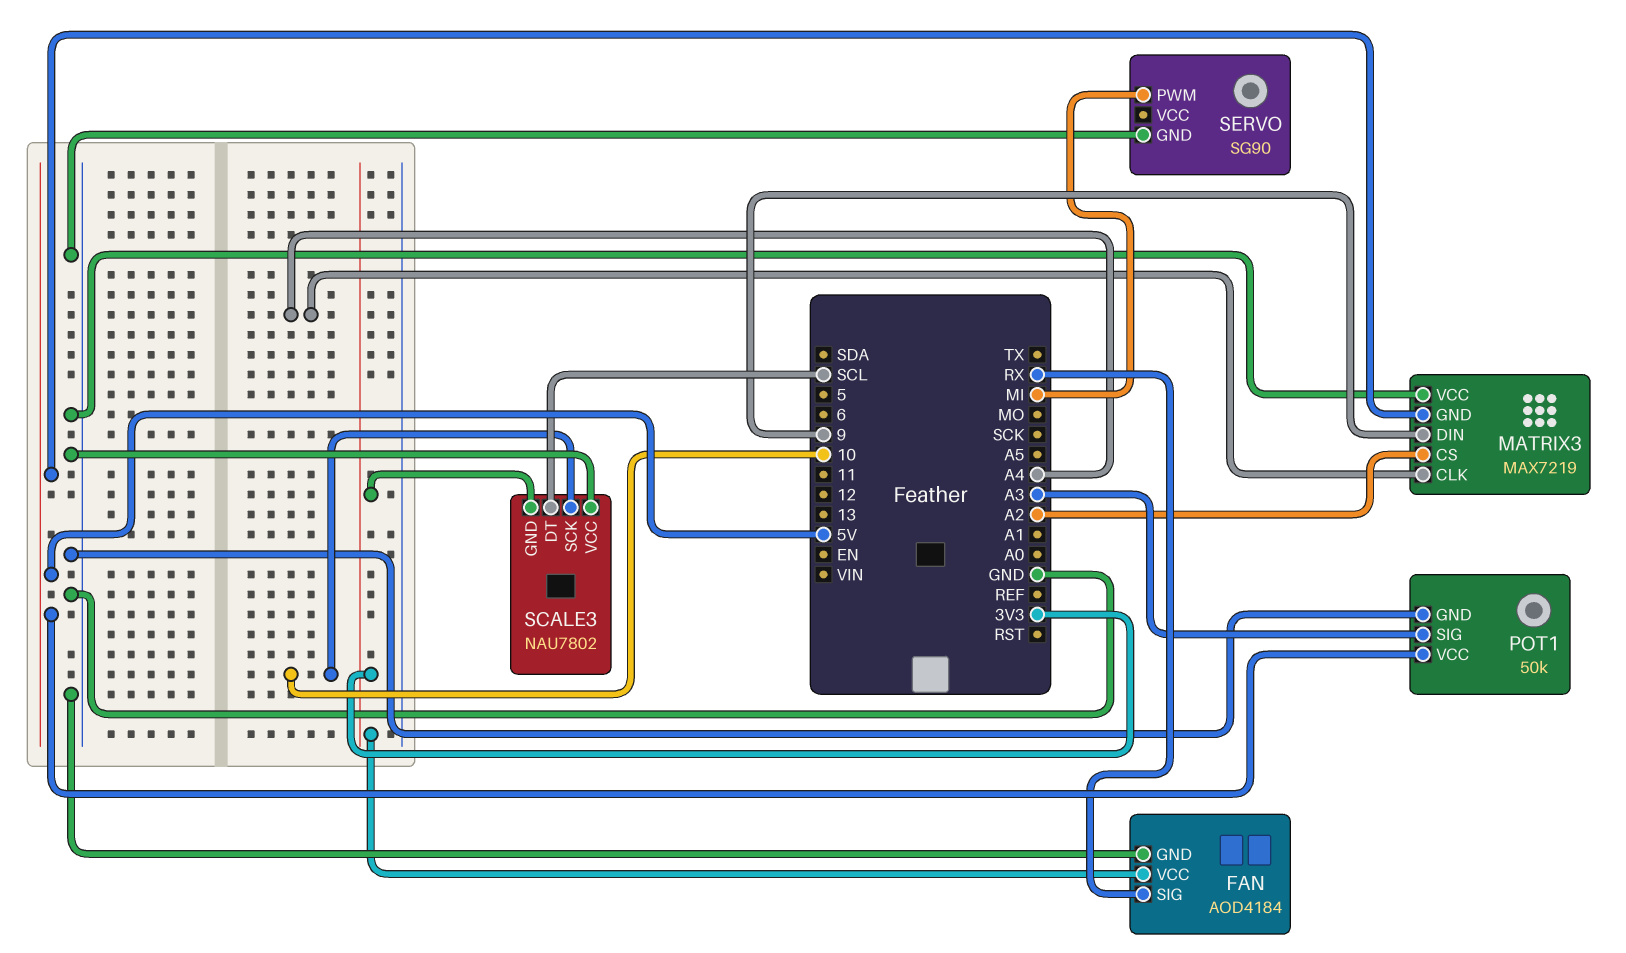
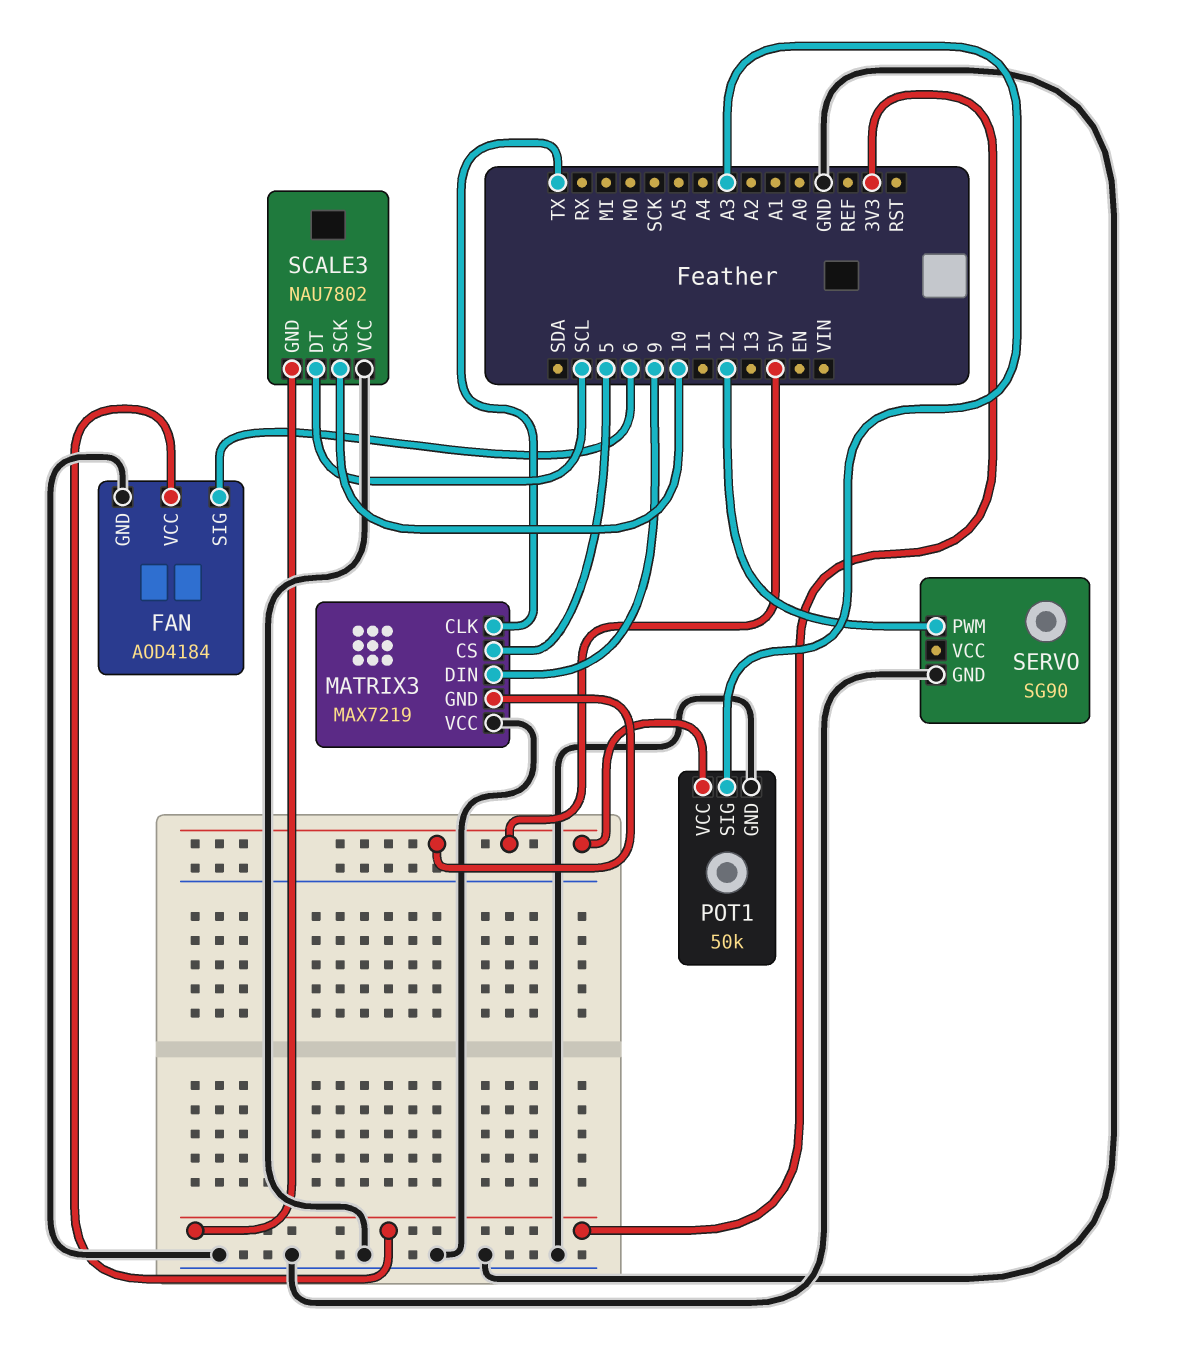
FAN pin SIG: RX -> 6
MATRIX3 pin CLK: A4 -> TX
MATRIX3 pin CS: A2 -> 5
SERVO pin PWM: MI -> 12

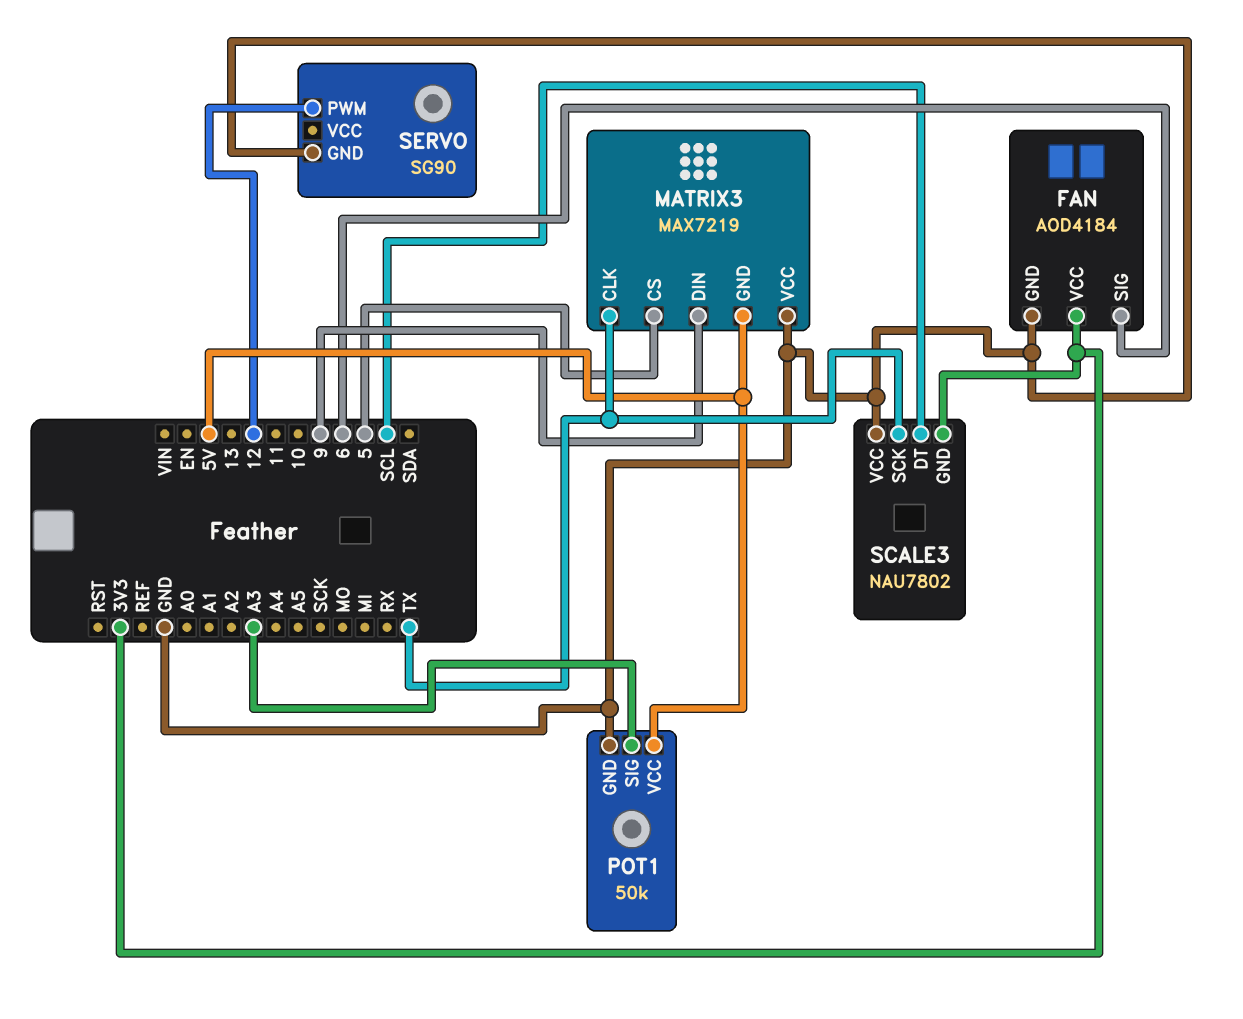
SCALE3 pin SCK: 10 -> TX

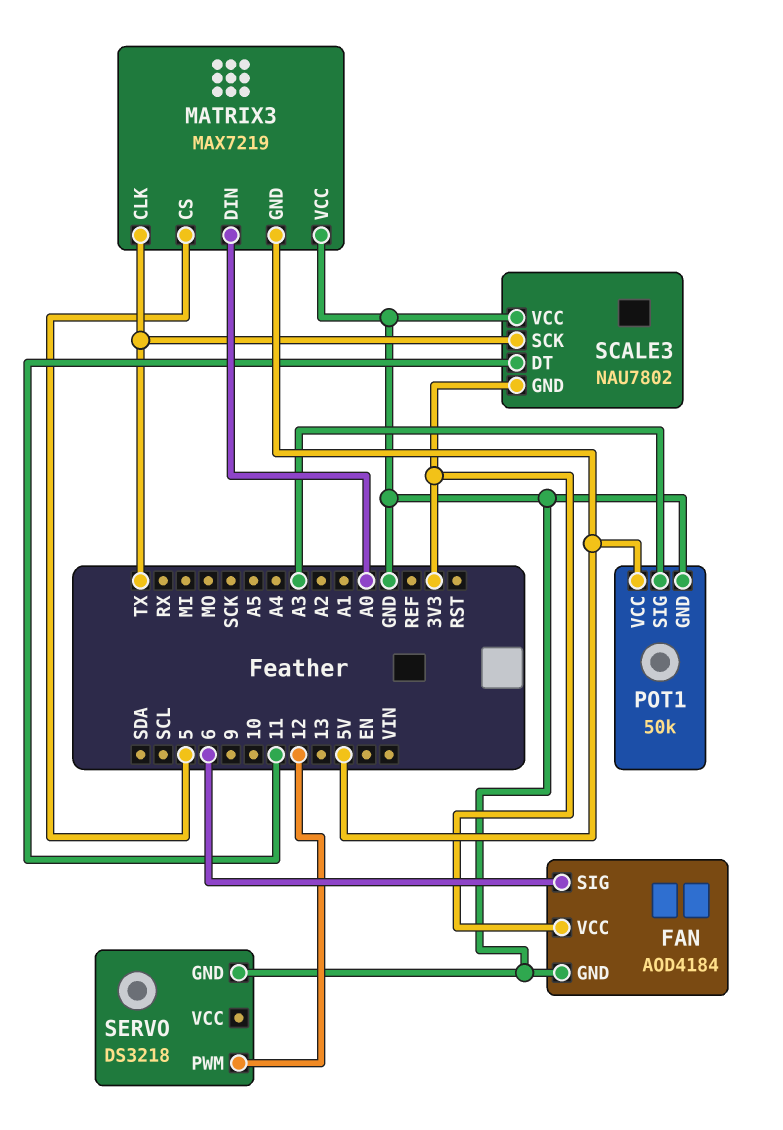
MATRIX3 pin DIN: 9 -> A0
SCALE3 pin DT: SCL -> 11
SERVO: SG90 -> DS3218

